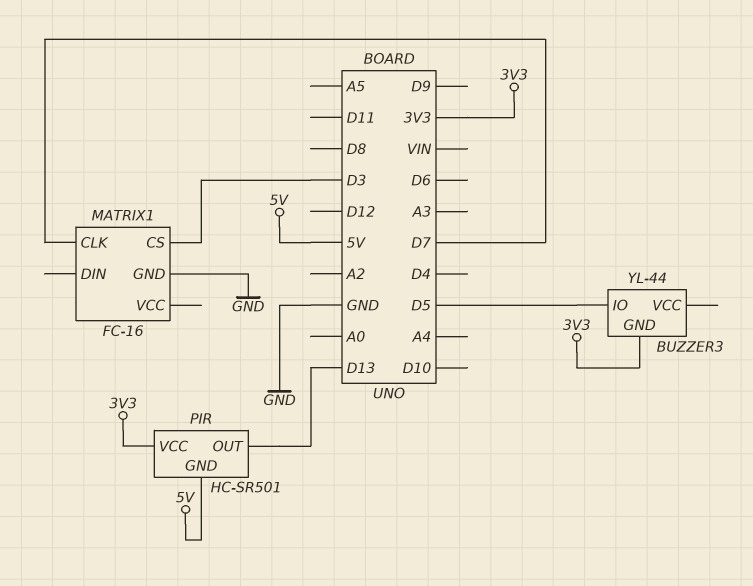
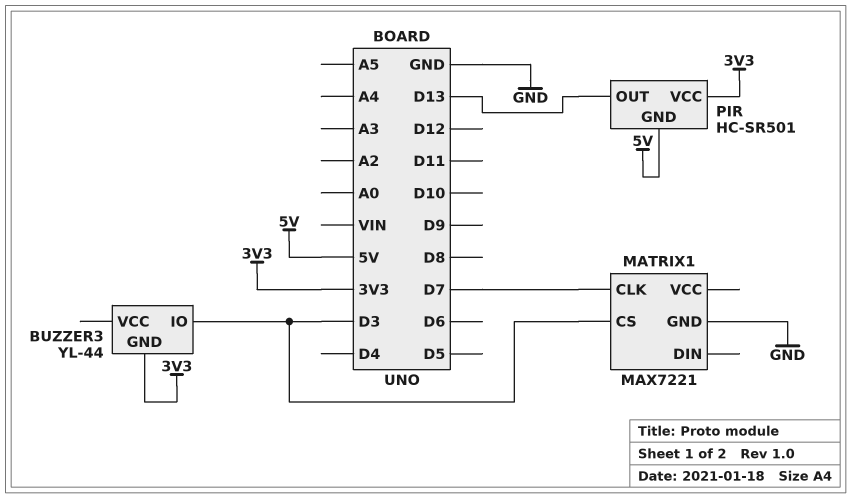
BUZZER3 pin IO: D5 -> D3
MATRIX1: FC-16 -> MAX7221

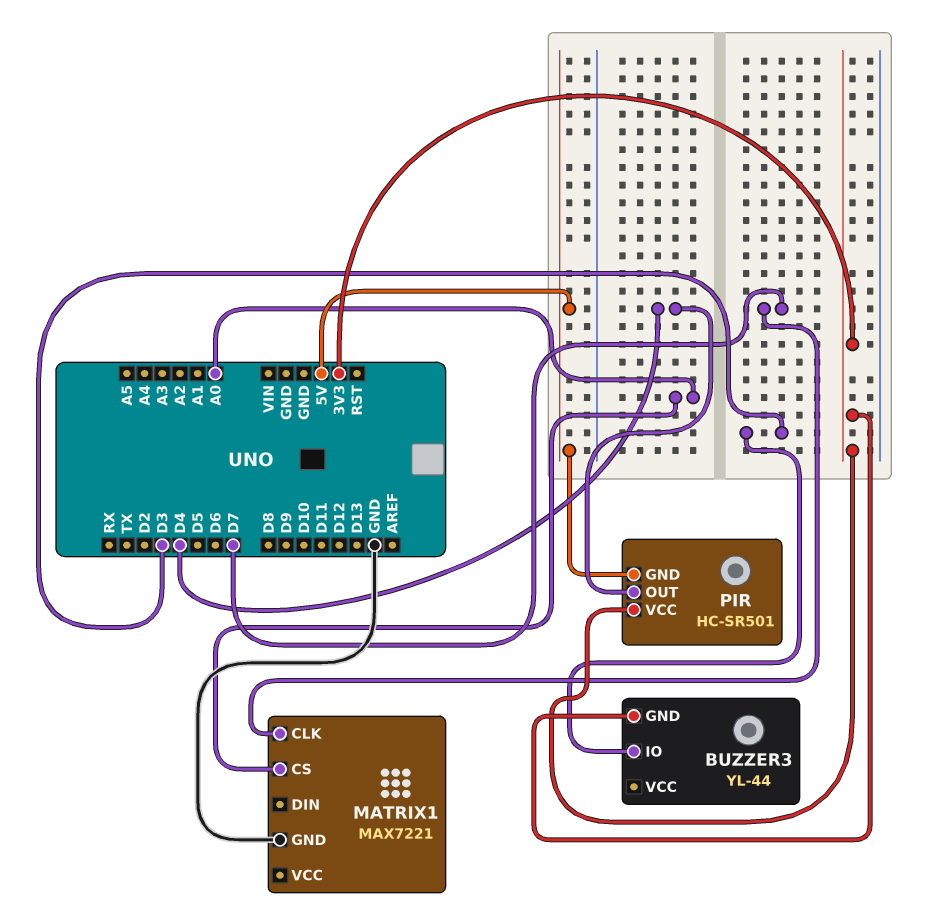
MATRIX1 pin CS: D3 -> A0
PIR pin OUT: D13 -> D4

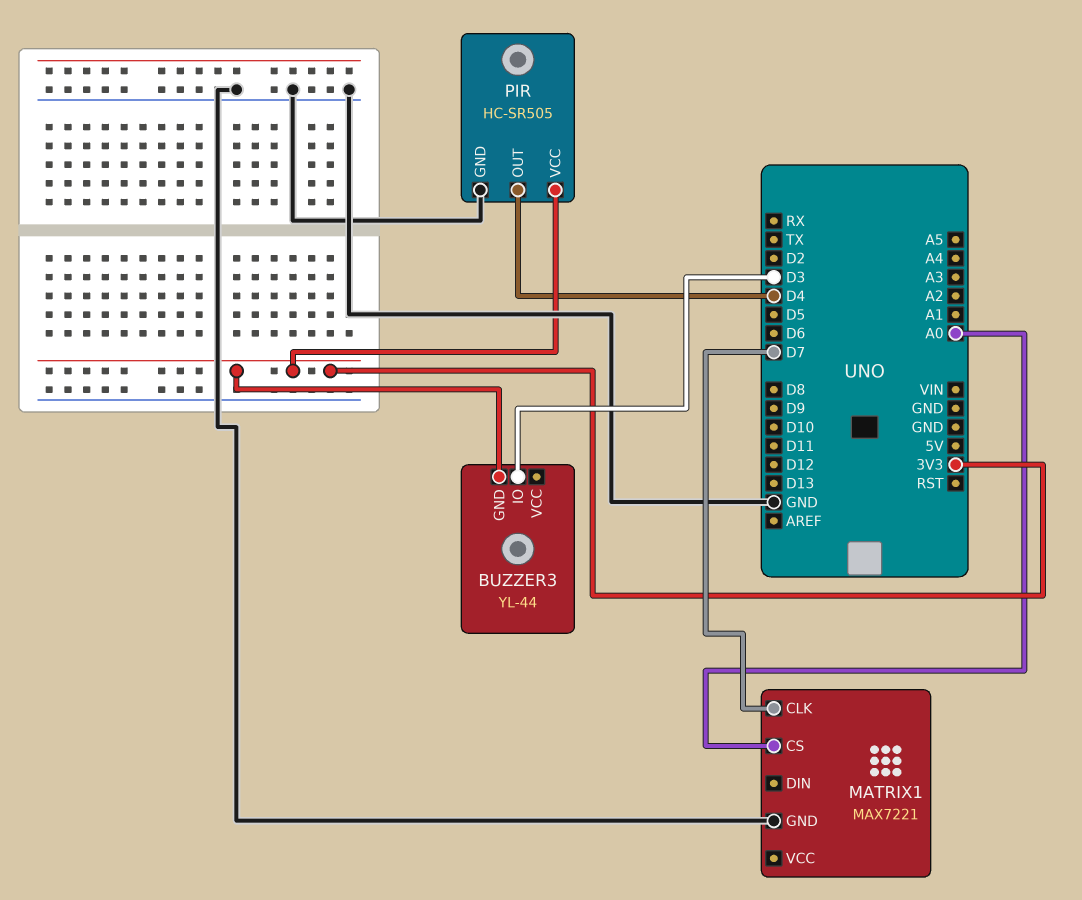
PIR: HC-SR501 -> HC-SR505
PIR pin GND: 5V -> GND

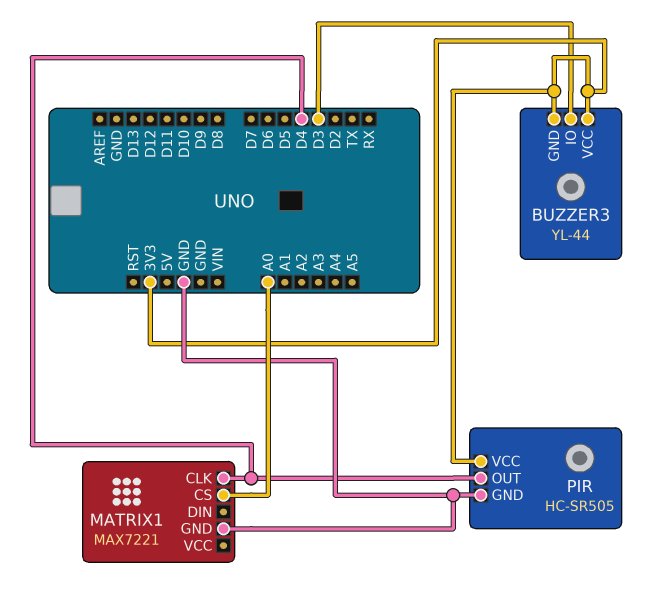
BUZZER3 pin VCC: none -> 3V3
MATRIX1 pin CLK: D7 -> D4

